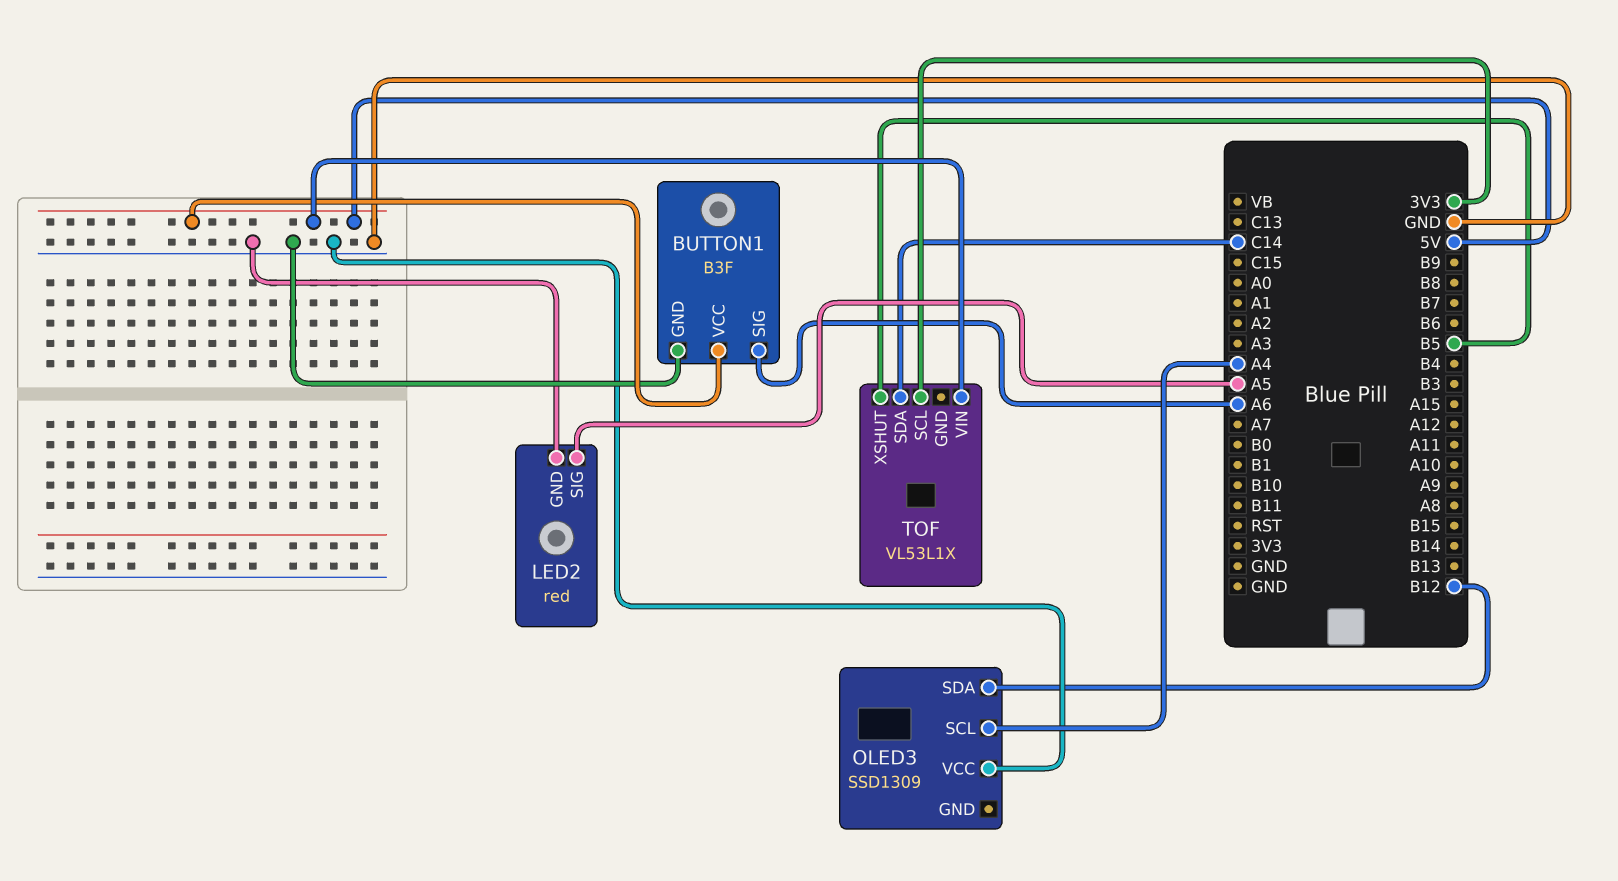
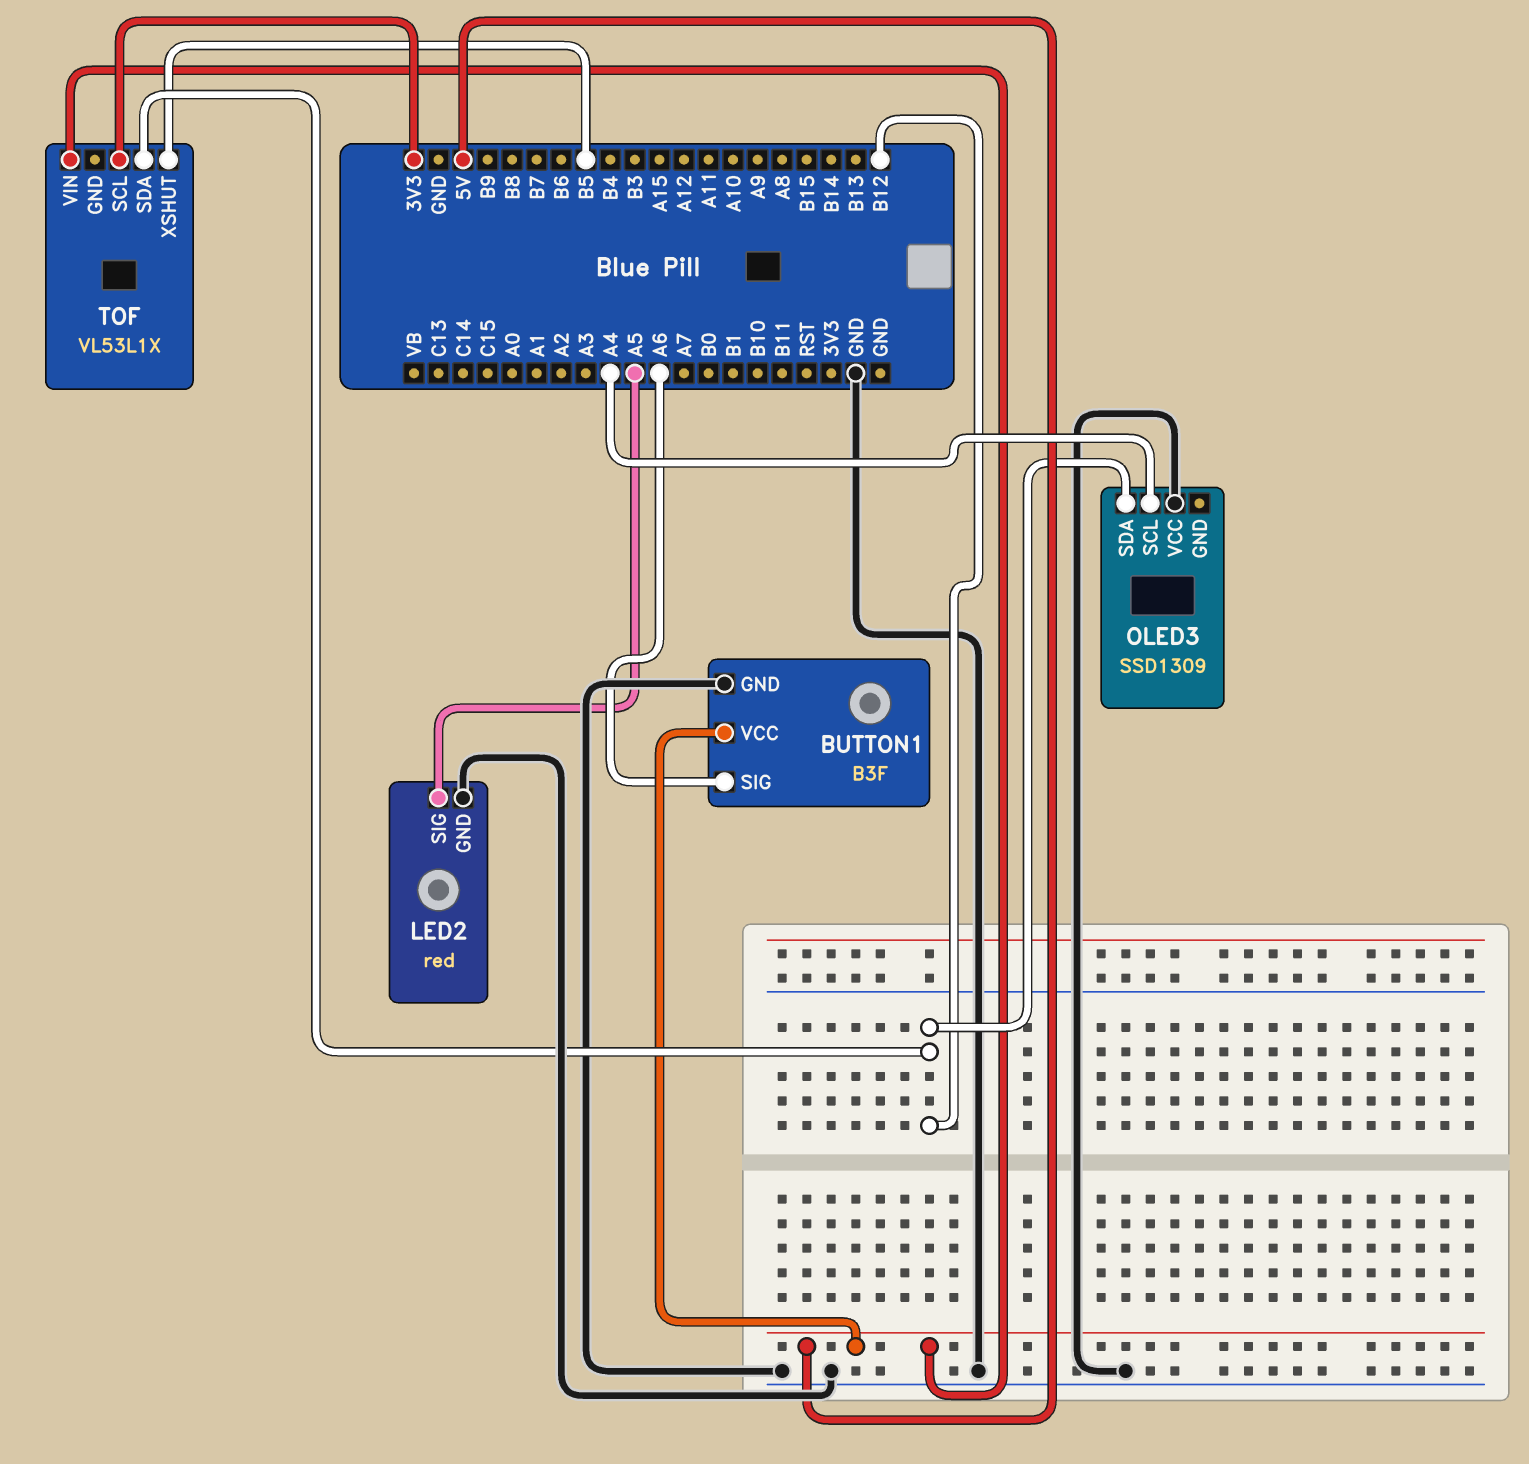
TOF pin SDA: C14 -> B12

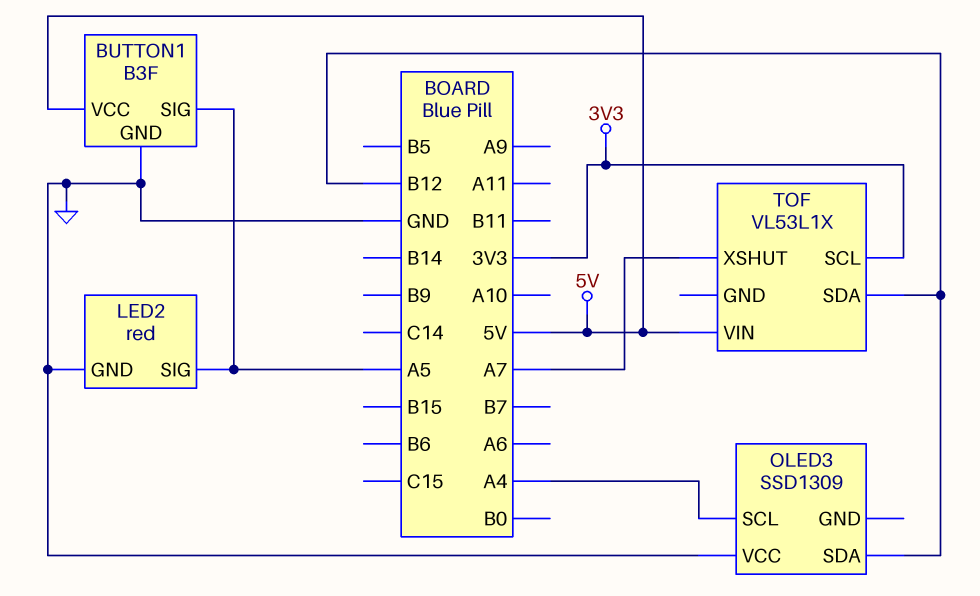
BUTTON1 pin SIG: A6 -> A5
TOF pin XSHUT: B5 -> A7

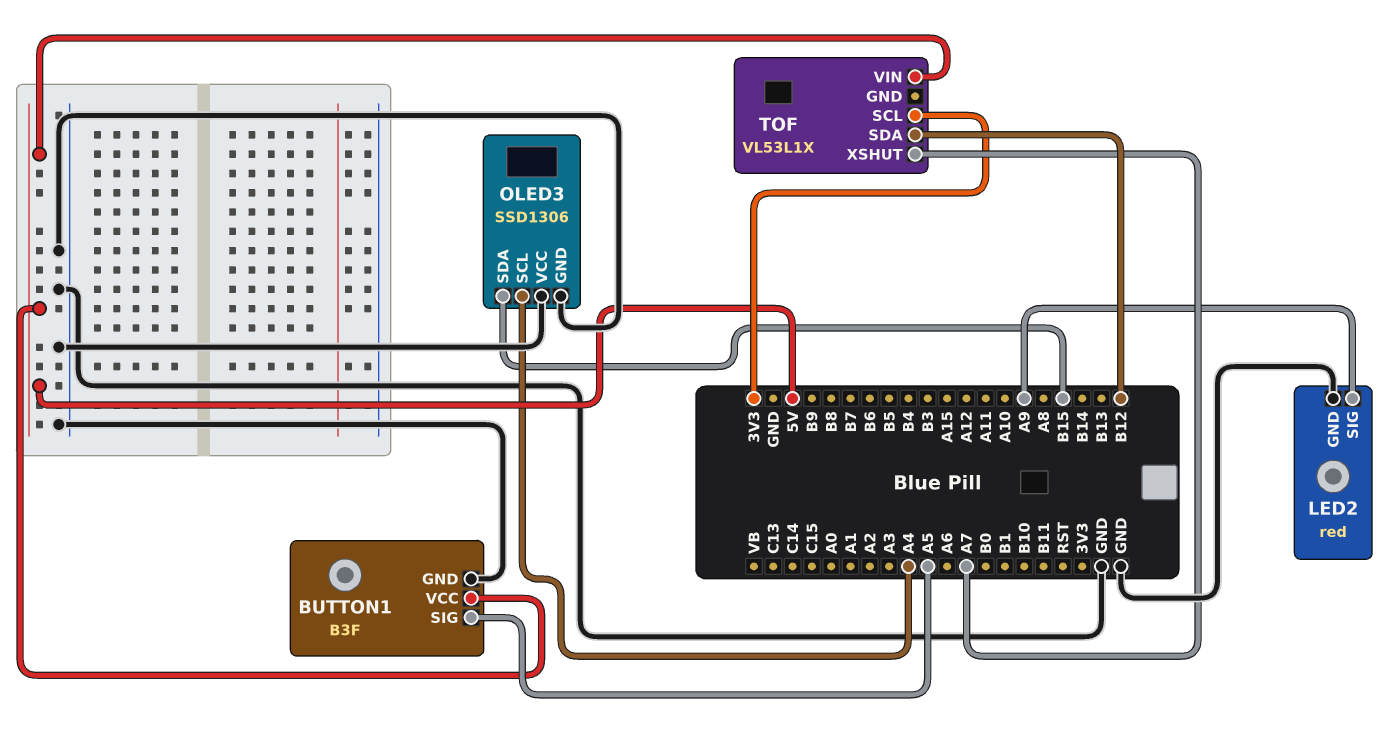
LED2 pin SIG: A5 -> A9
OLED3: SSD1309 -> SSD1306
OLED3 pin GND: none -> GND
OLED3 pin SDA: B12 -> B15

